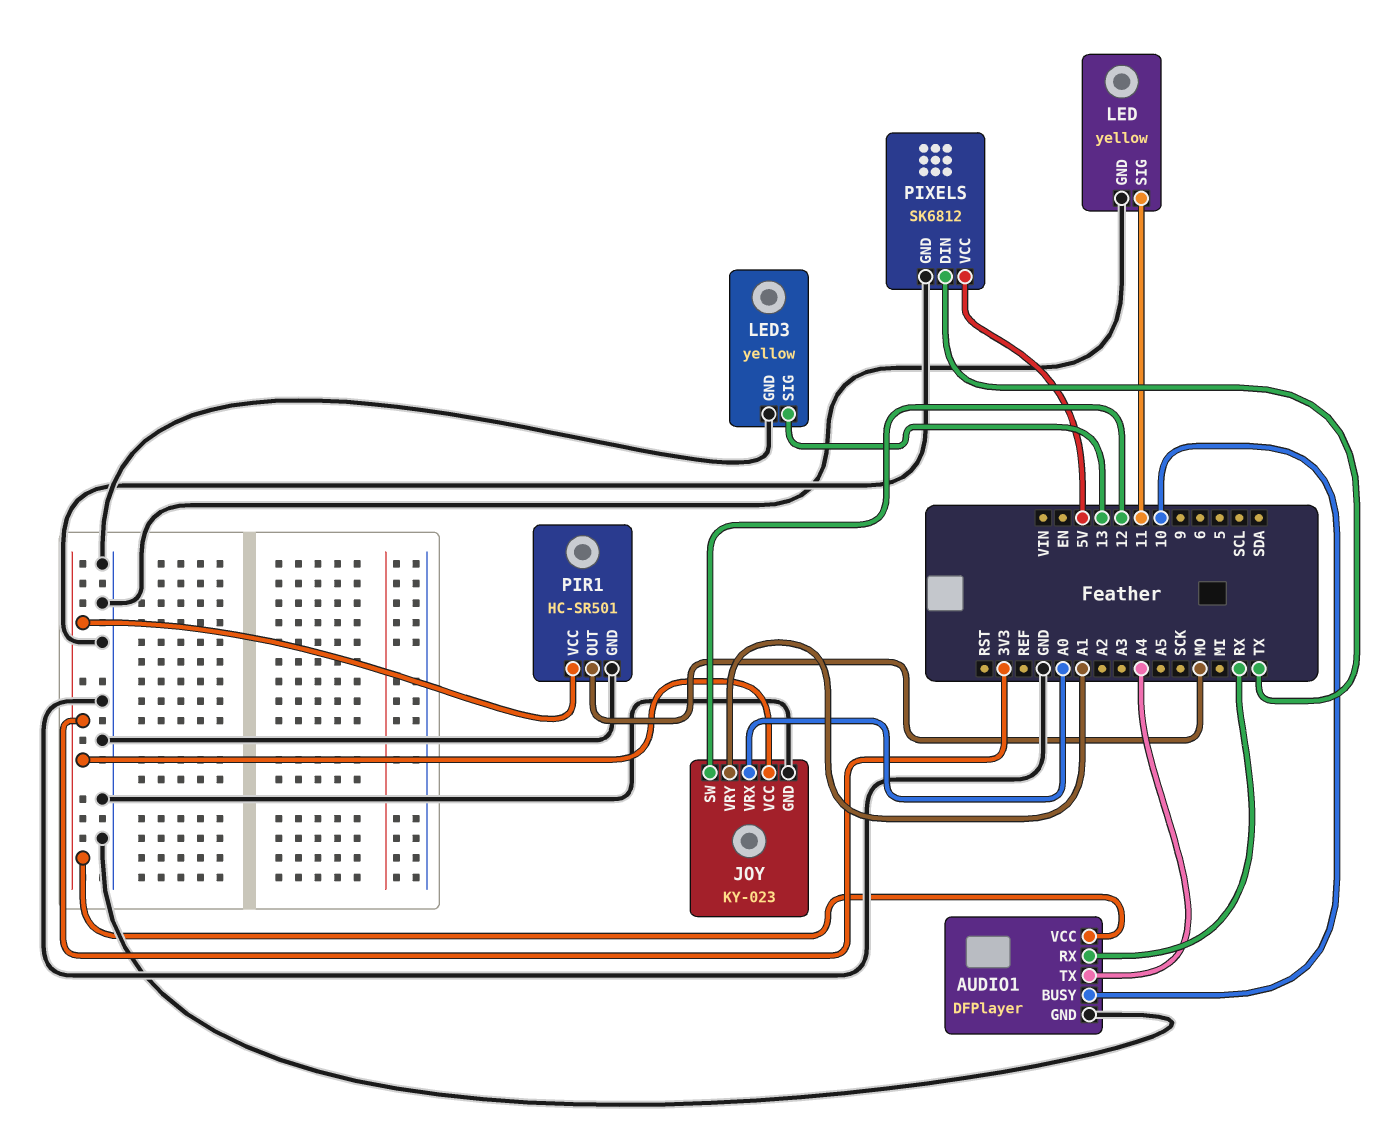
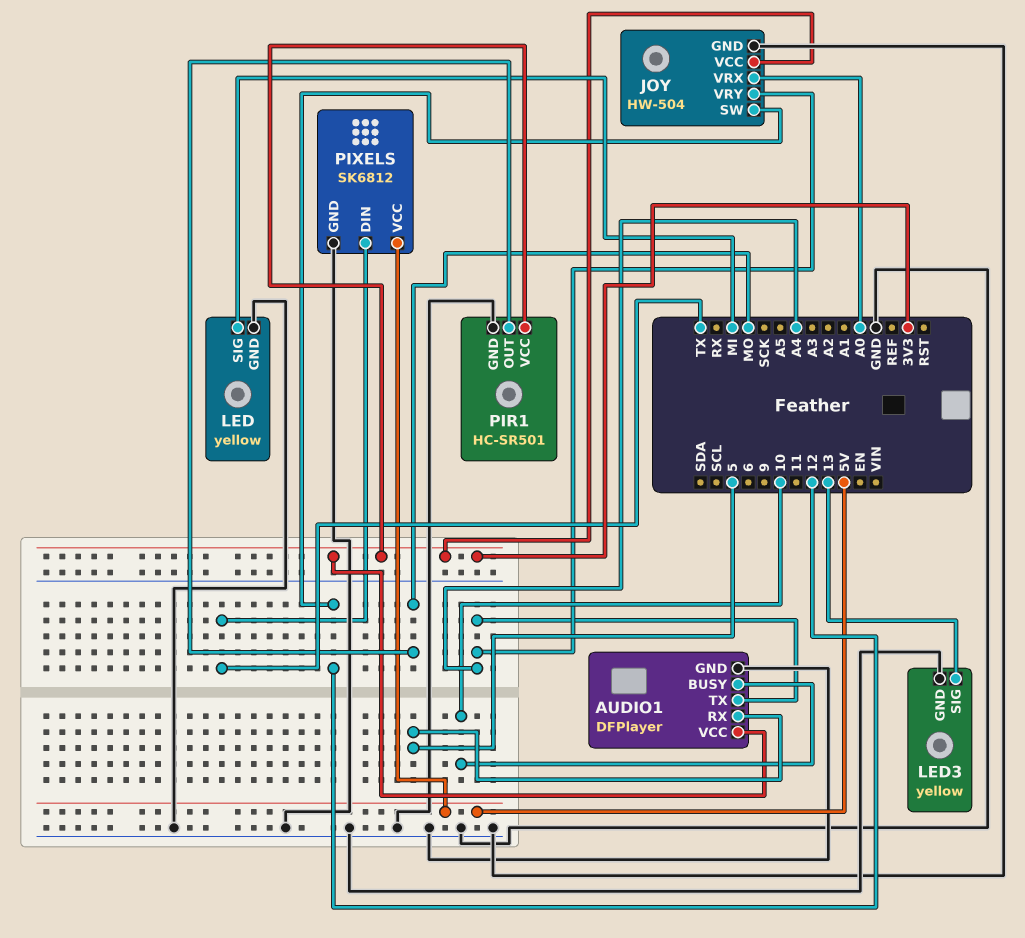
AUDIO1 pin RX: RX -> 5
JOY: KY-023 -> HW-504
JOY pin VRY: A1 -> A4
LED pin SIG: 11 -> MI

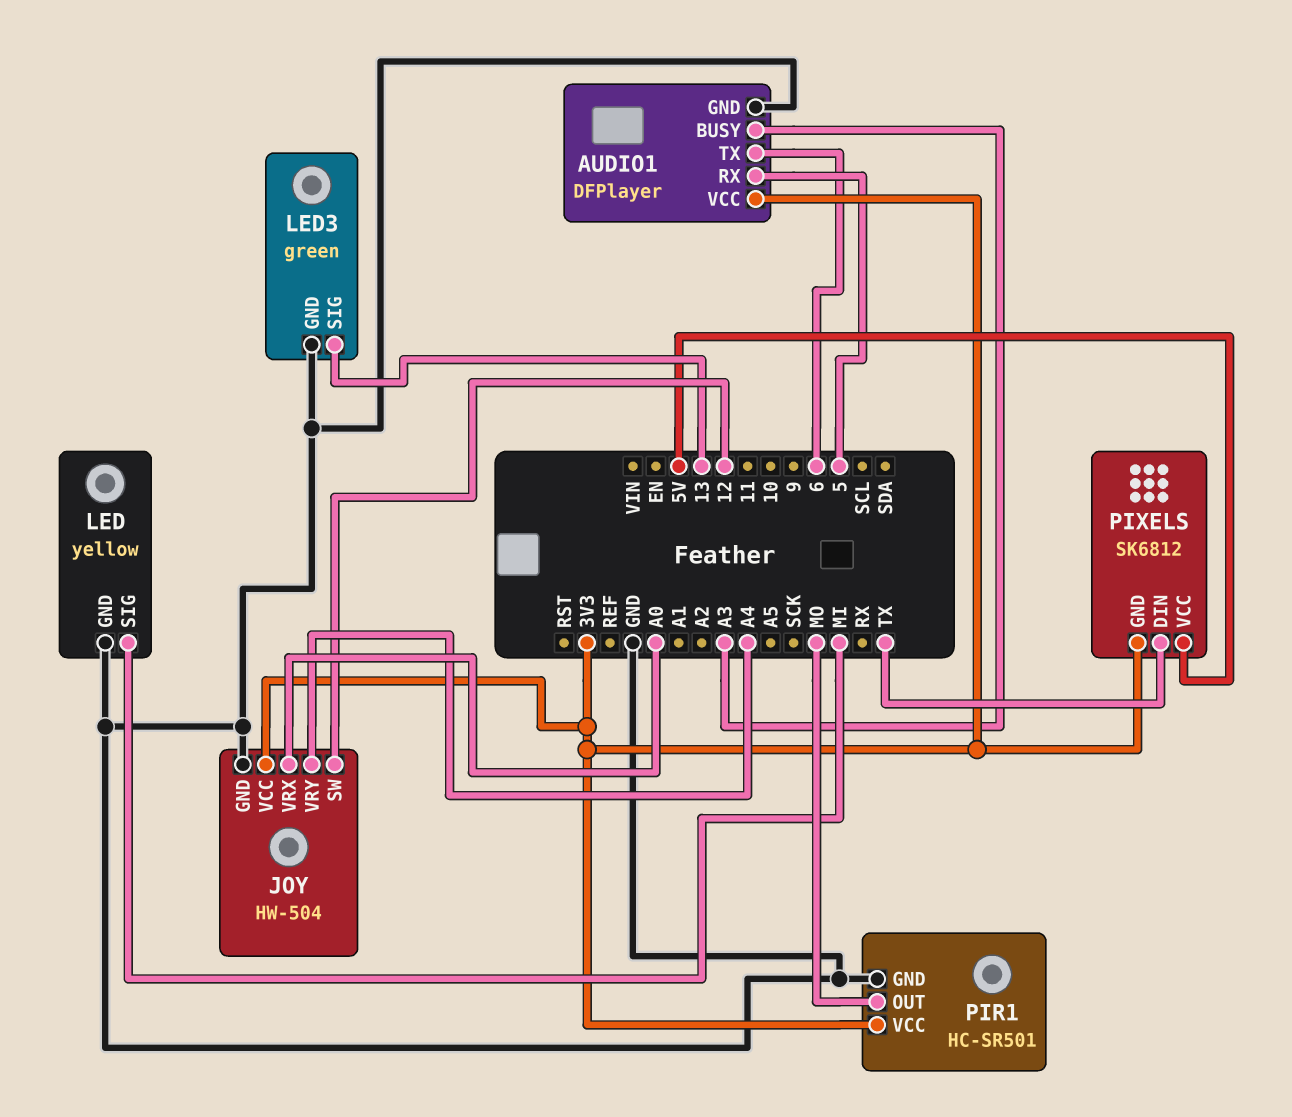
AUDIO1 pin BUSY: 10 -> A3
AUDIO1 pin TX: A4 -> 6
LED3: yellow -> green
PIXELS pin GND: GND -> 3V3

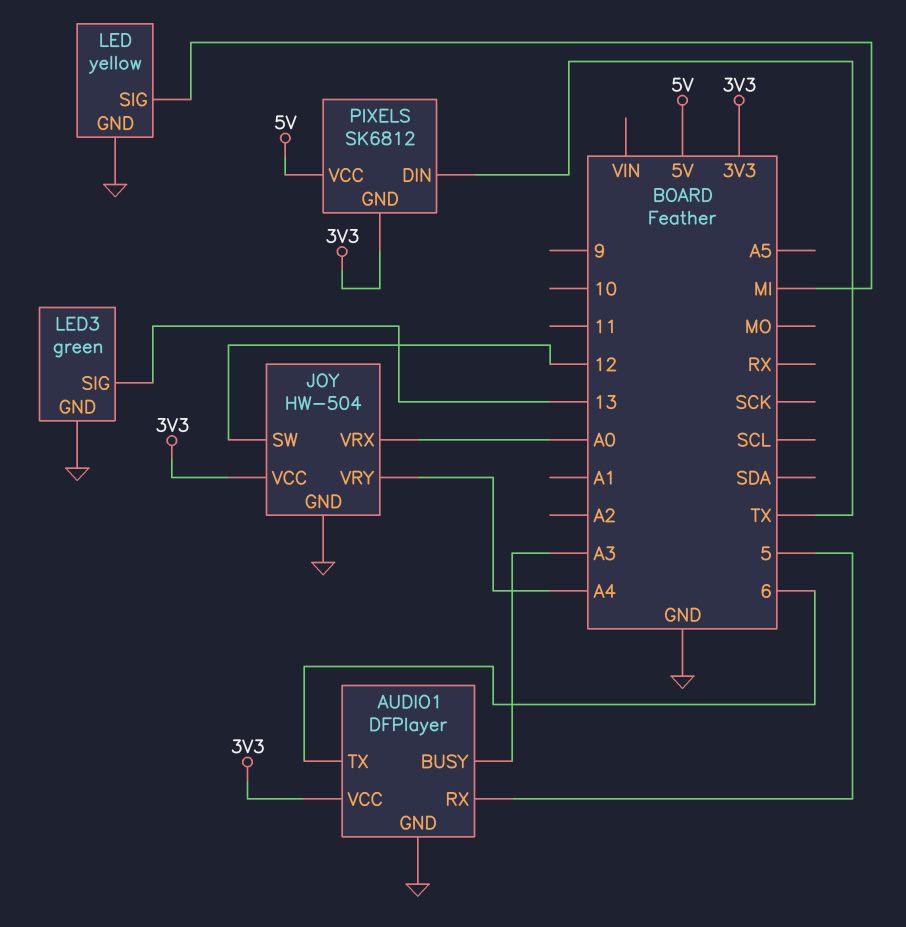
PIR1: HC-SR501 -> none
PIR1 pin GND: GND -> none
PIR1 pin OUT: MO -> none
PIR1 pin VCC: 3V3 -> none

